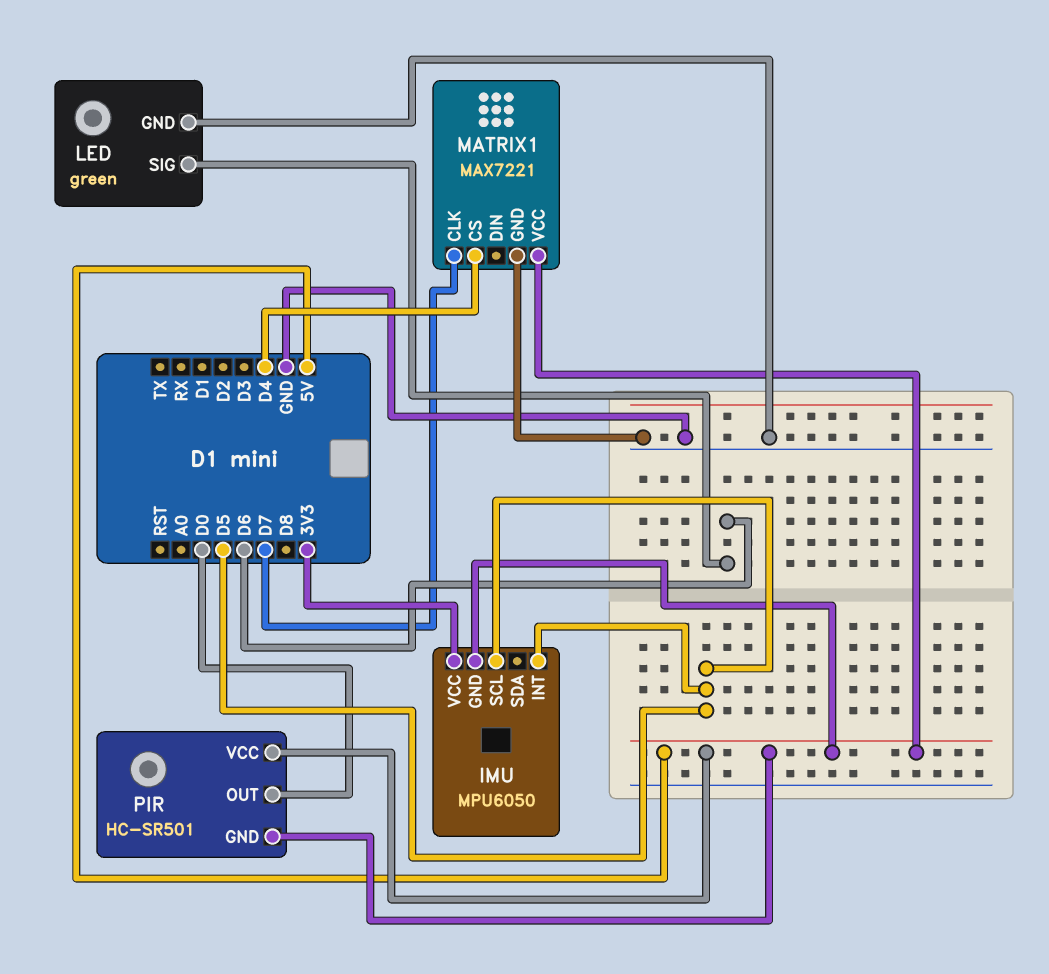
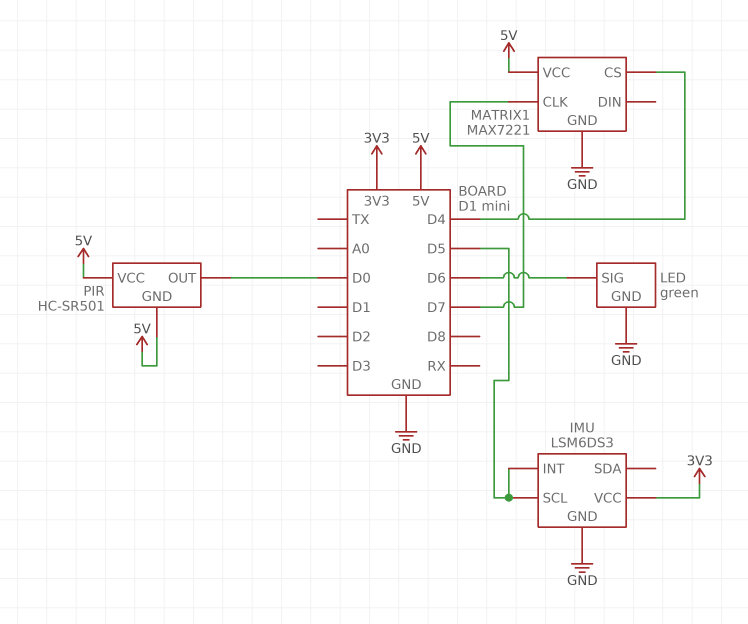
IMU: MPU6050 -> LSM6DS3
IMU pin GND: 5V -> GND

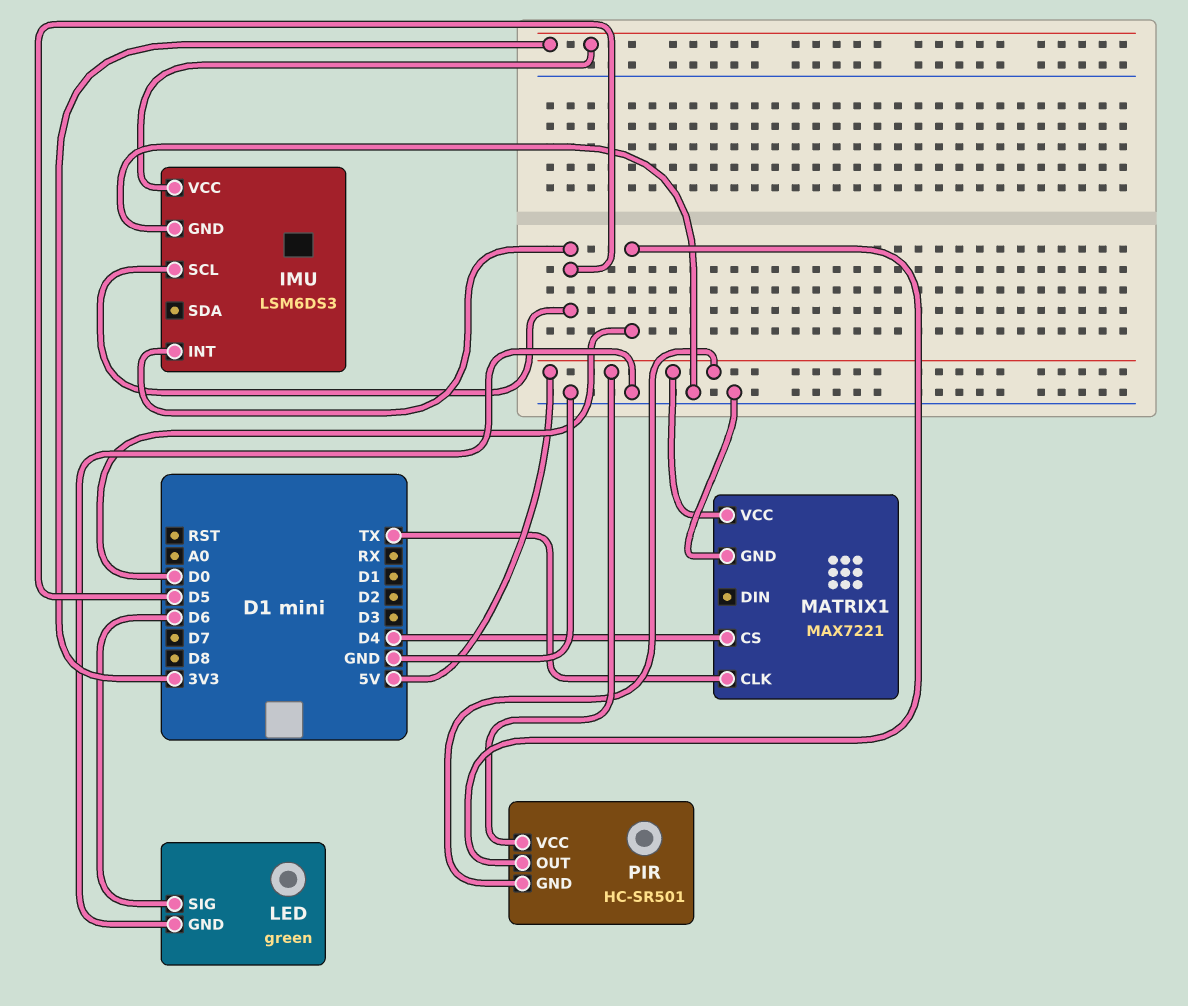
MATRIX1 pin CLK: D7 -> TX

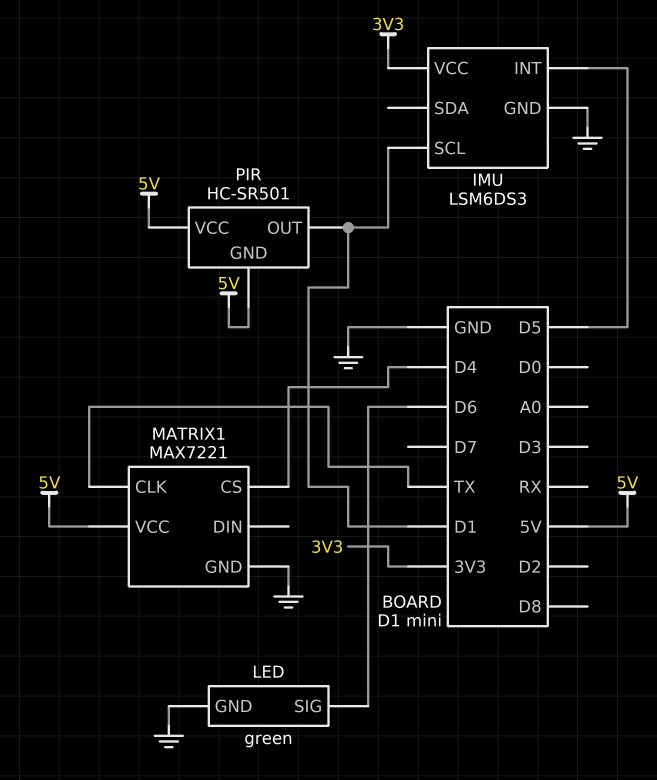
IMU pin SCL: D5 -> D1
PIR pin OUT: D0 -> D1

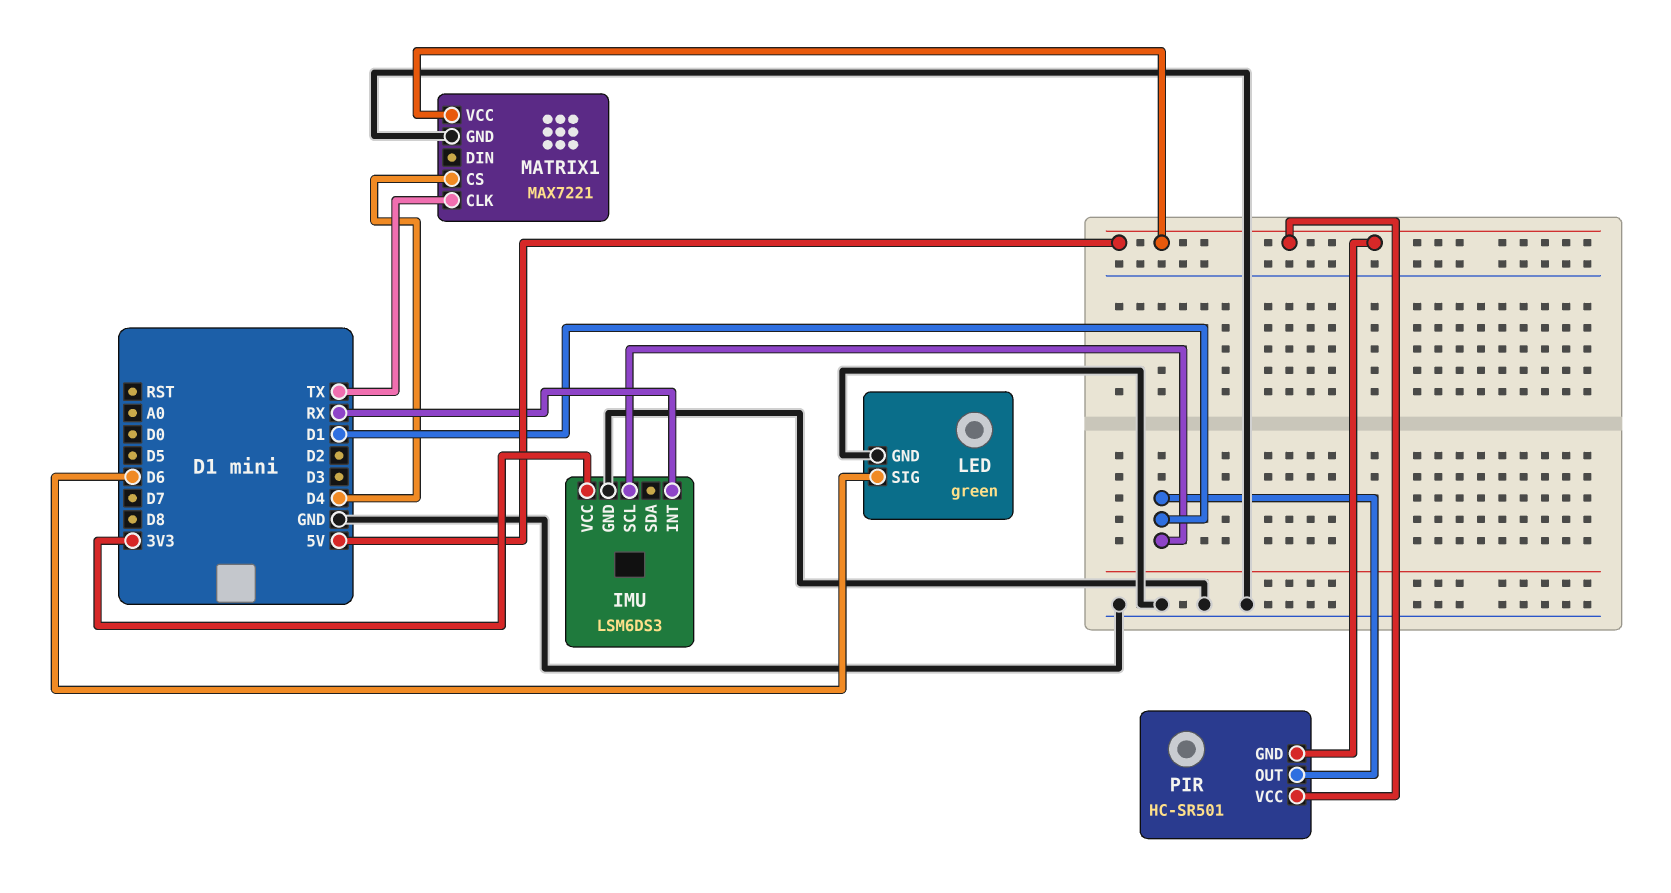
IMU pin INT: D5 -> RX

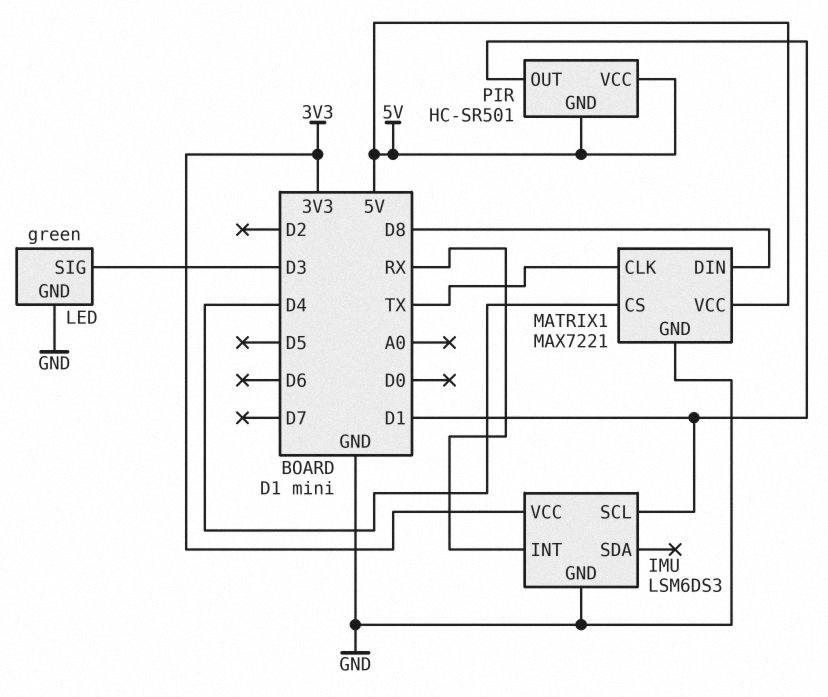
LED pin SIG: D6 -> D3
MATRIX1 pin DIN: none -> D8

